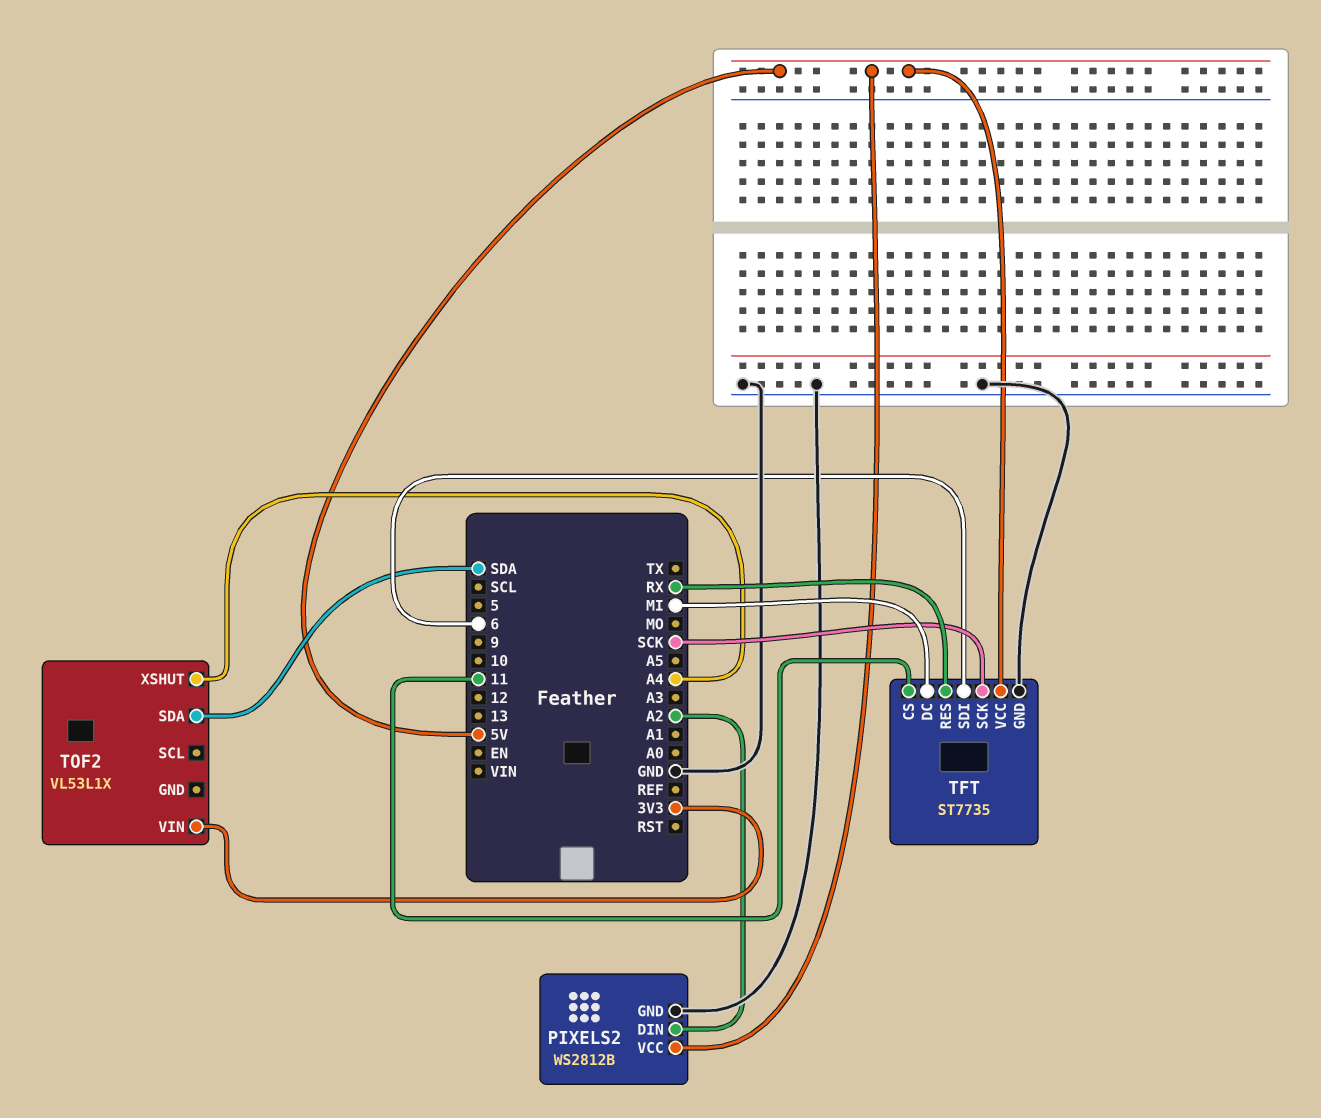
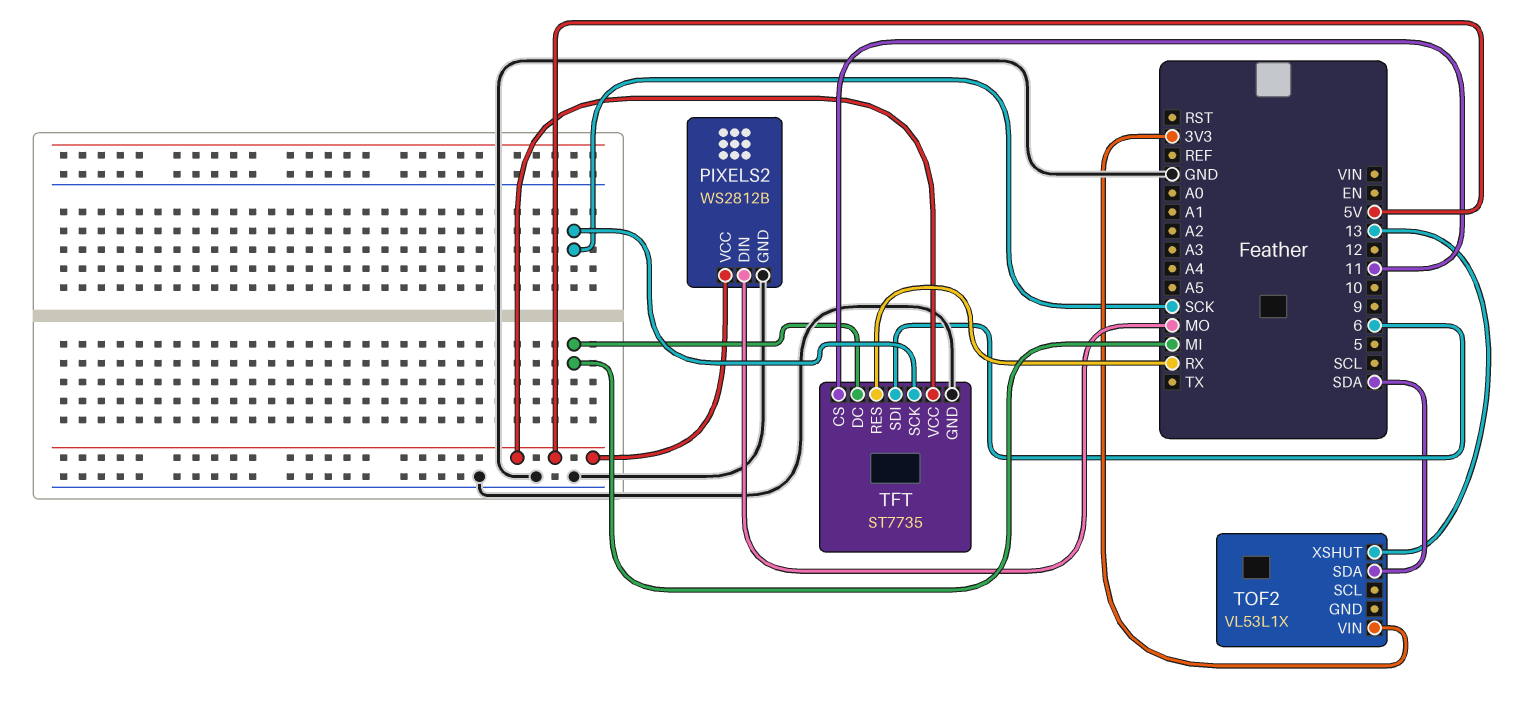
PIXELS2 pin DIN: A2 -> MO
TOF2 pin XSHUT: A4 -> 13

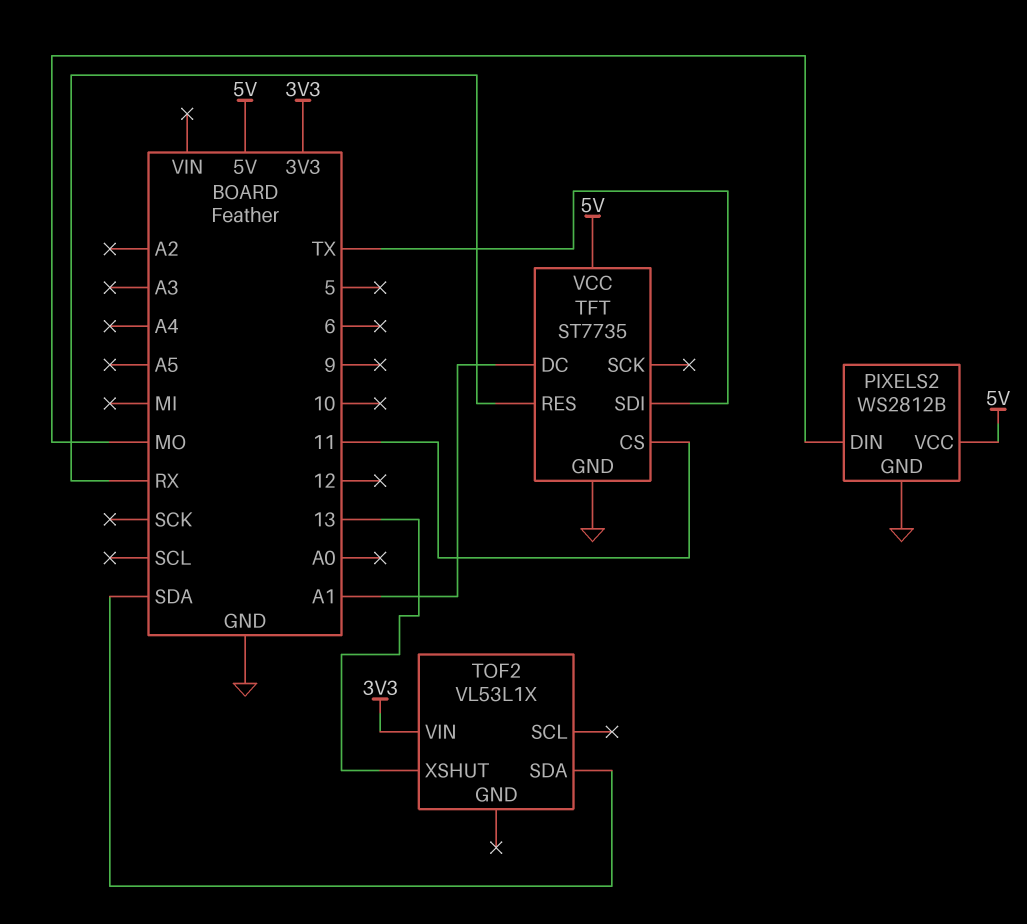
TFT pin DC: MI -> A1
TFT pin SCK: SCK -> none
TFT pin SDI: 6 -> TX

